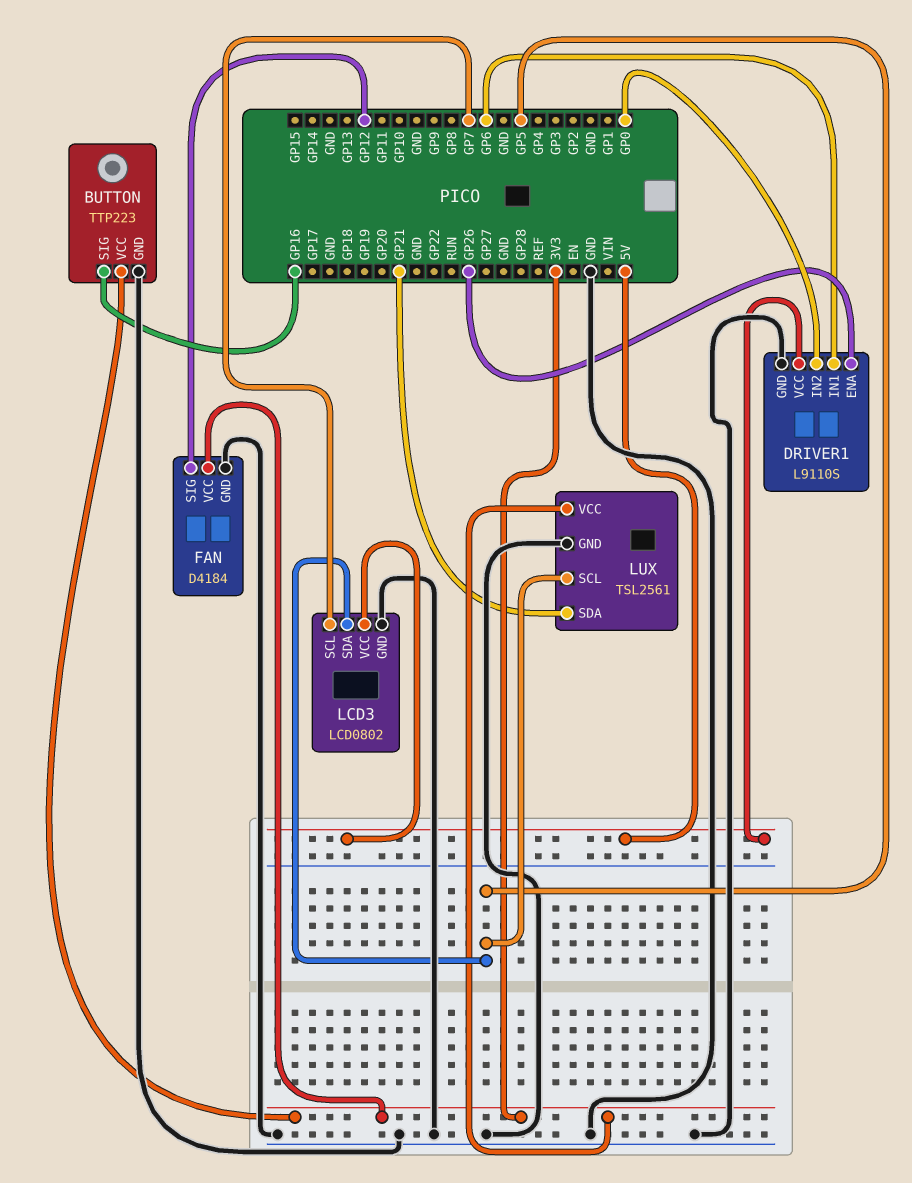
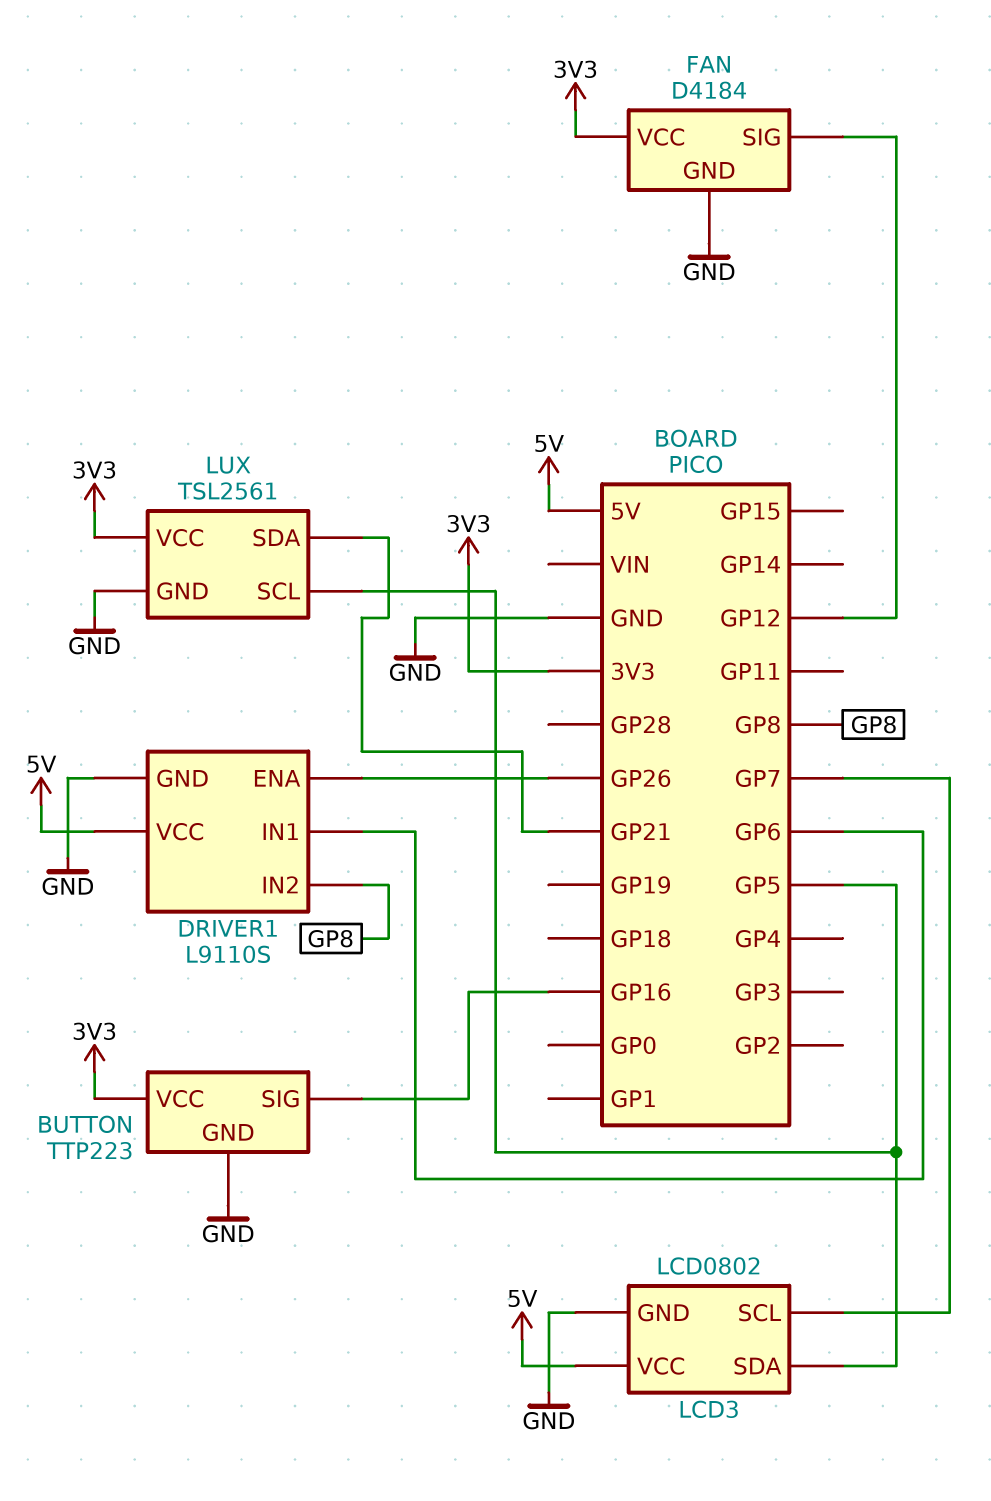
DRIVER1 pin IN2: GP0 -> GP8

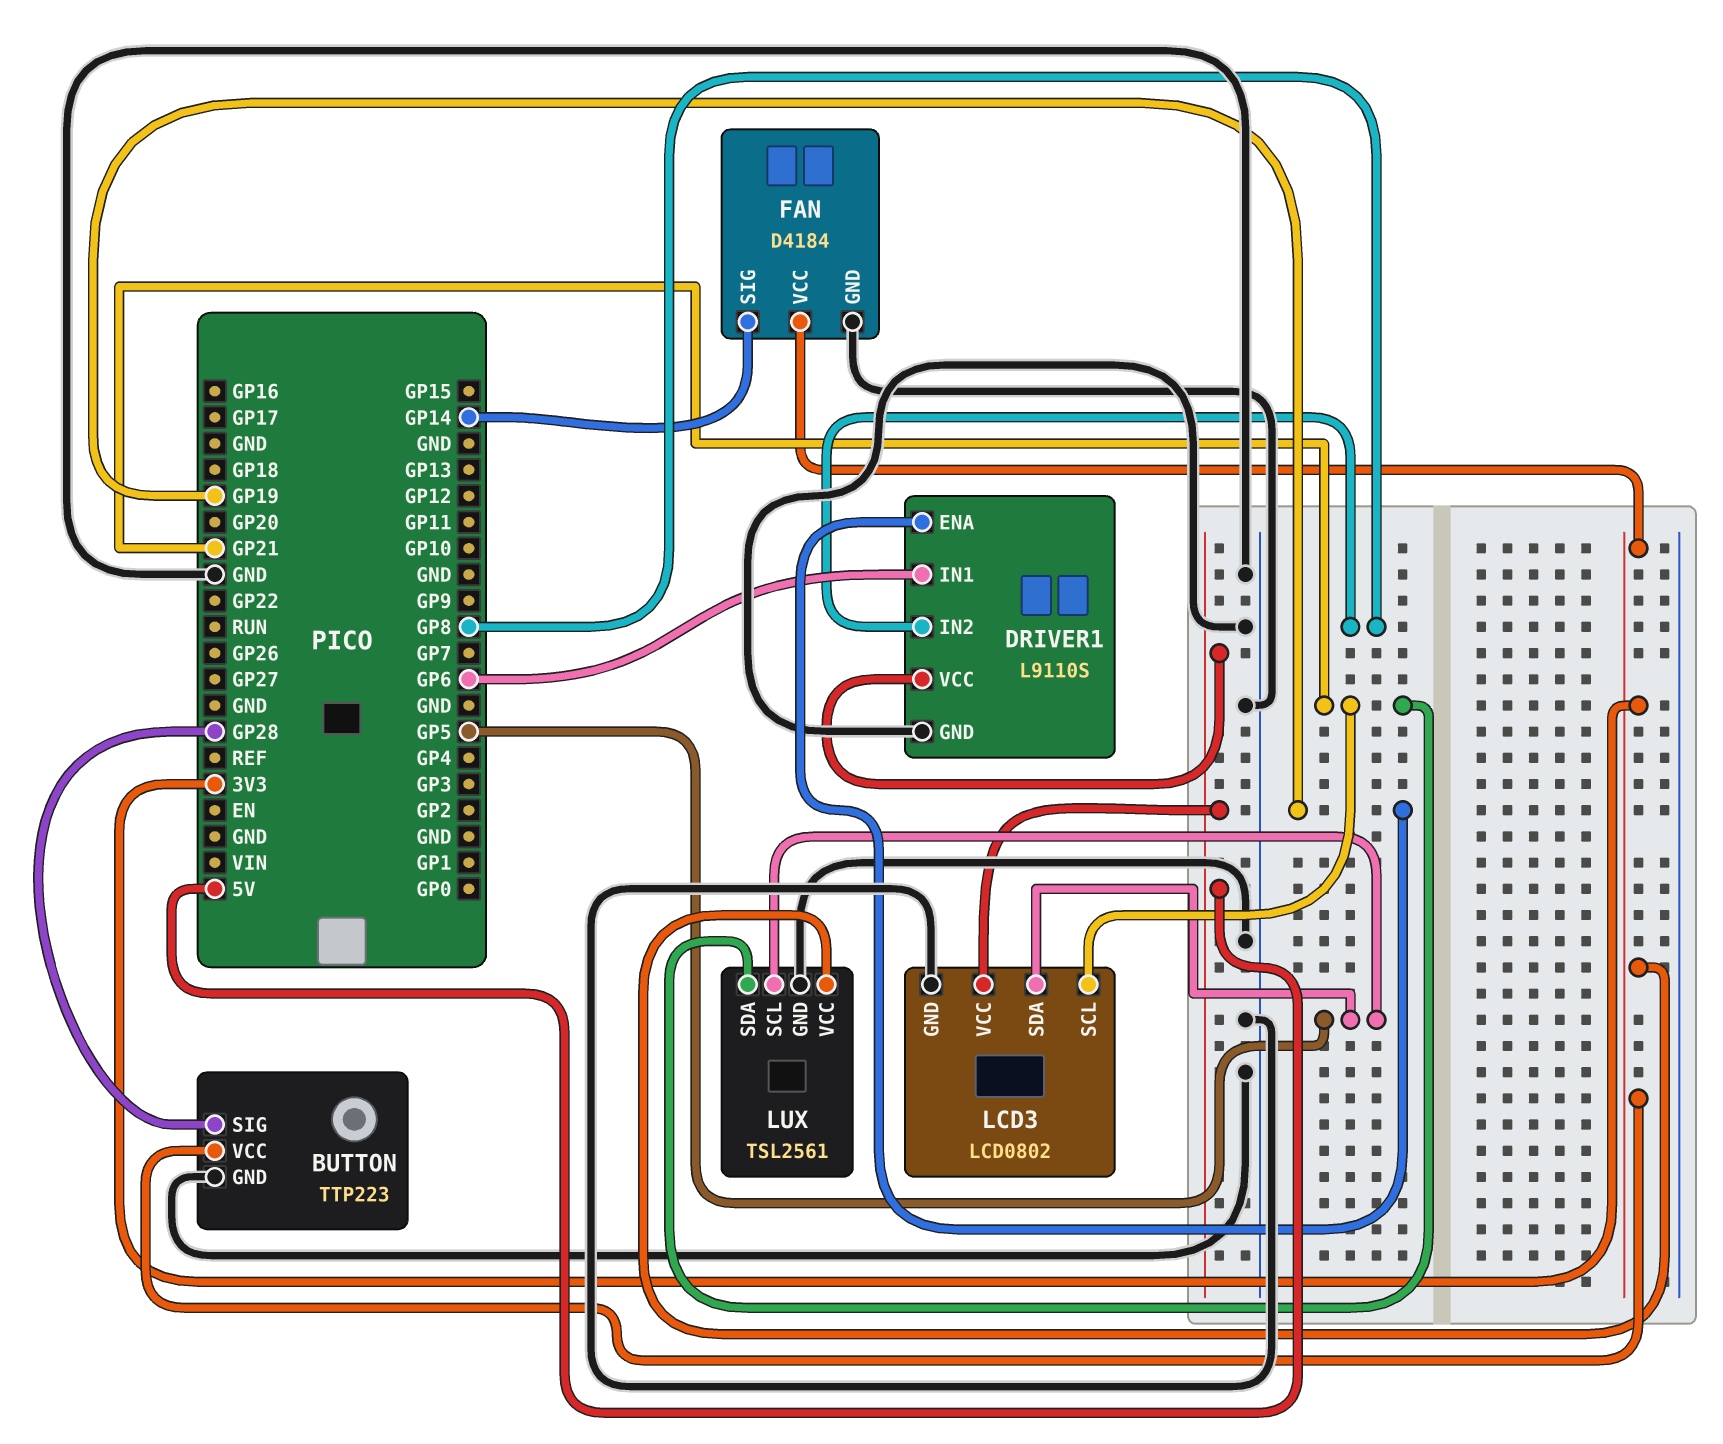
BUTTON pin SIG: GP16 -> GP28
DRIVER1 pin ENA: GP26 -> GP19
FAN pin SIG: GP12 -> GP14
LCD3 pin SCL: GP7 -> GP21

